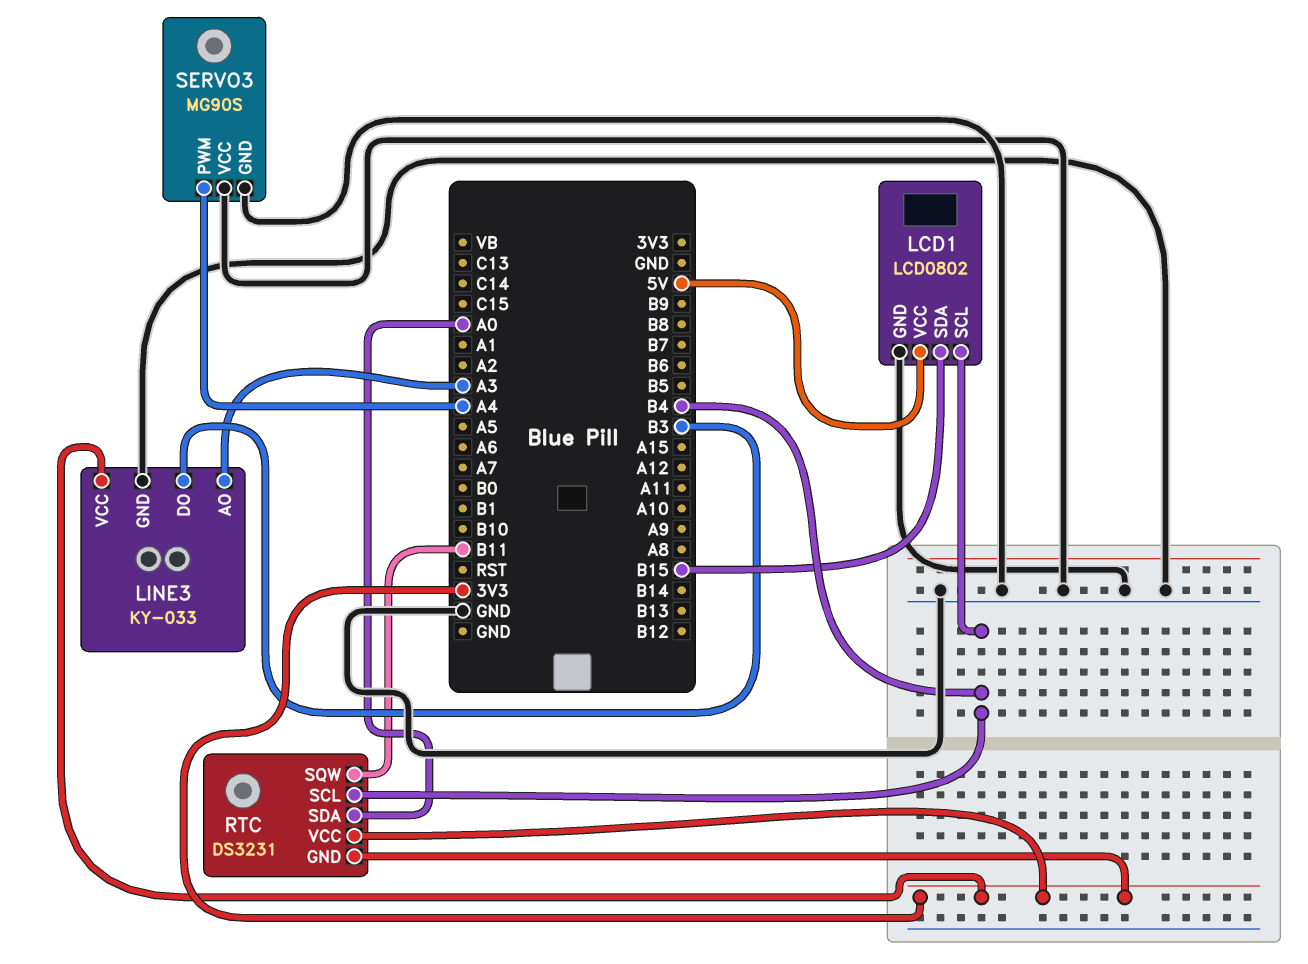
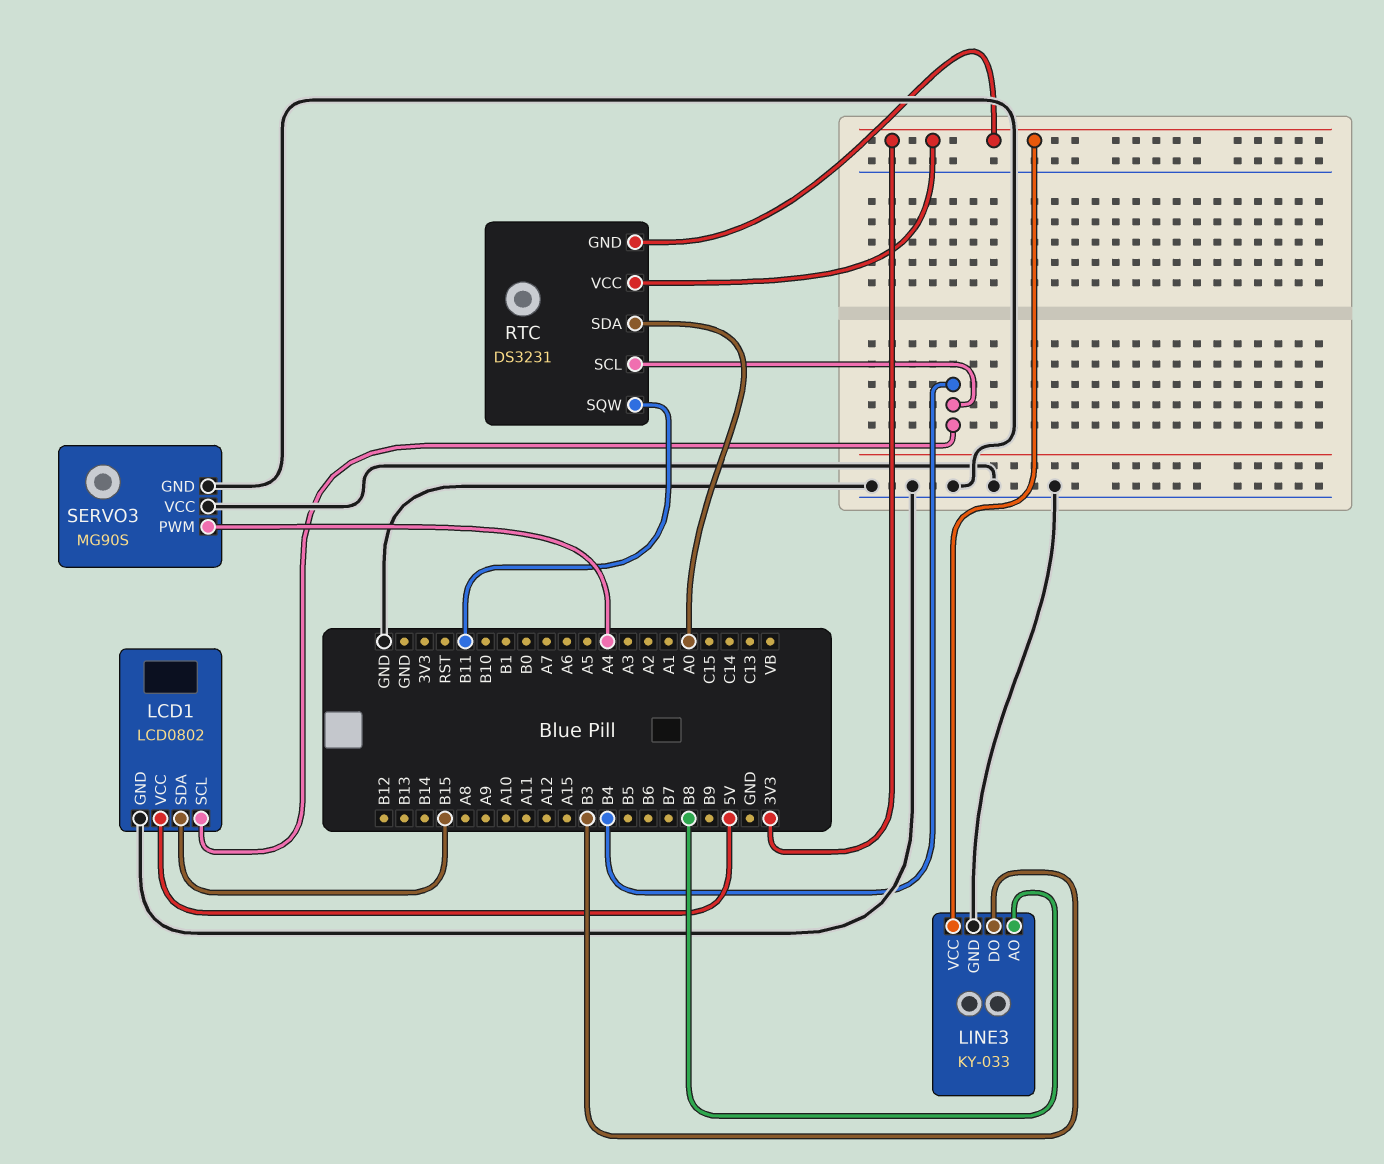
LINE3 pin AO: A3 -> B8

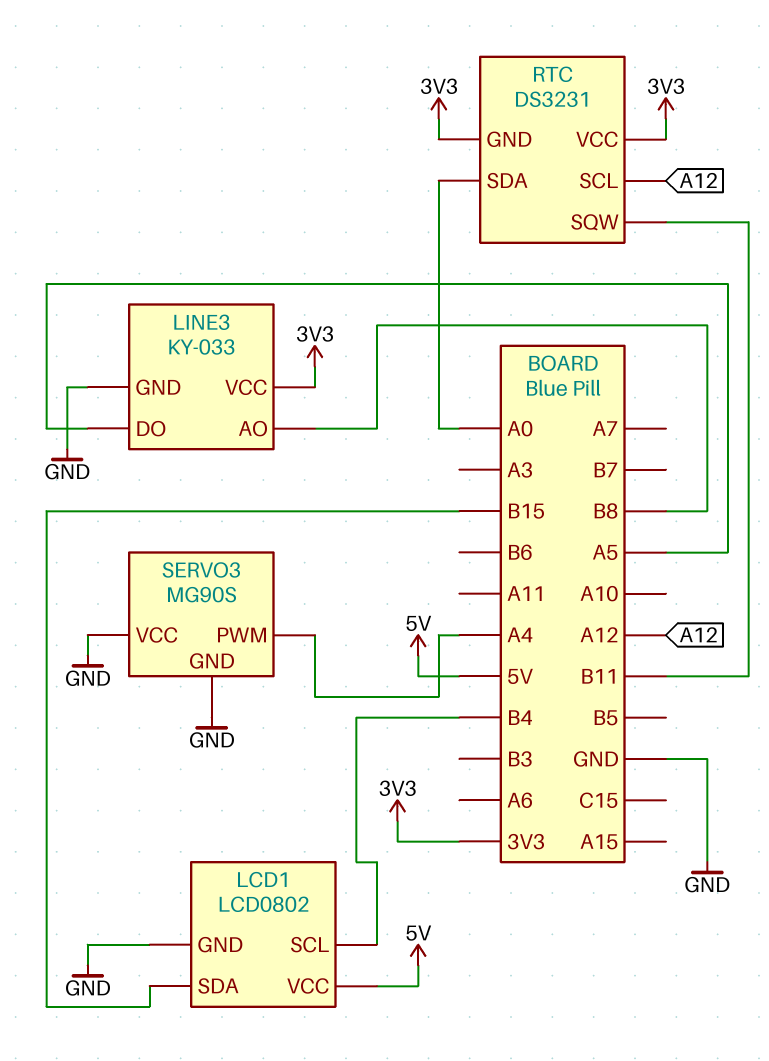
LINE3 pin DO: B3 -> A5
RTC pin SCL: B4 -> A12

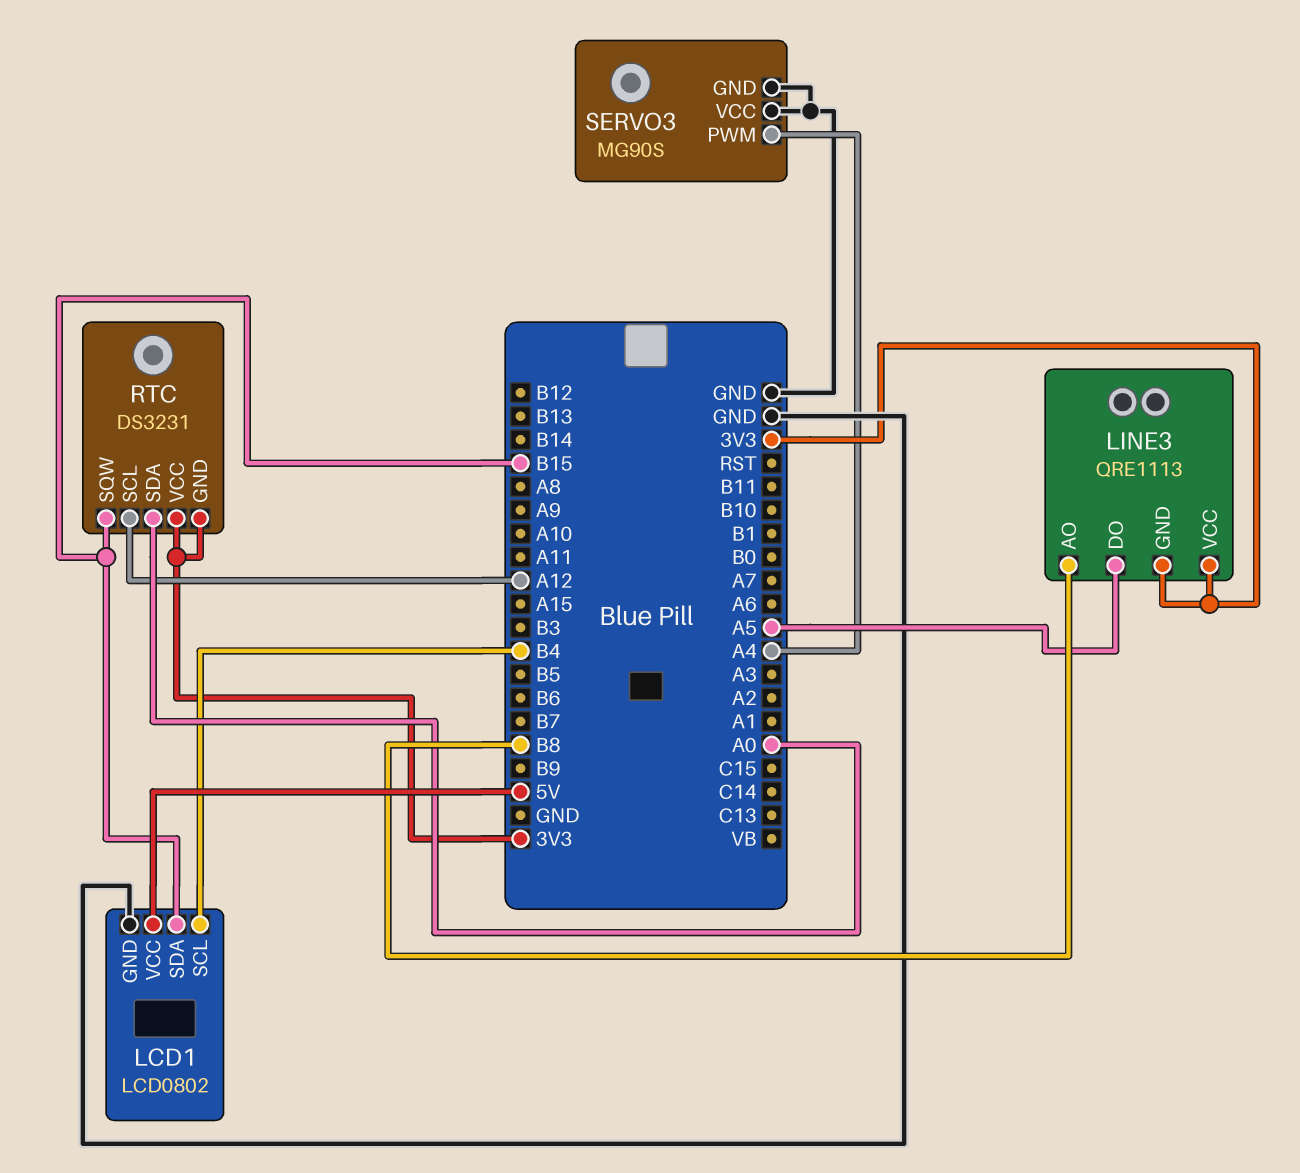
LINE3: KY-033 -> QRE1113
LINE3 pin GND: GND -> 3V3
RTC pin SQW: B11 -> B15

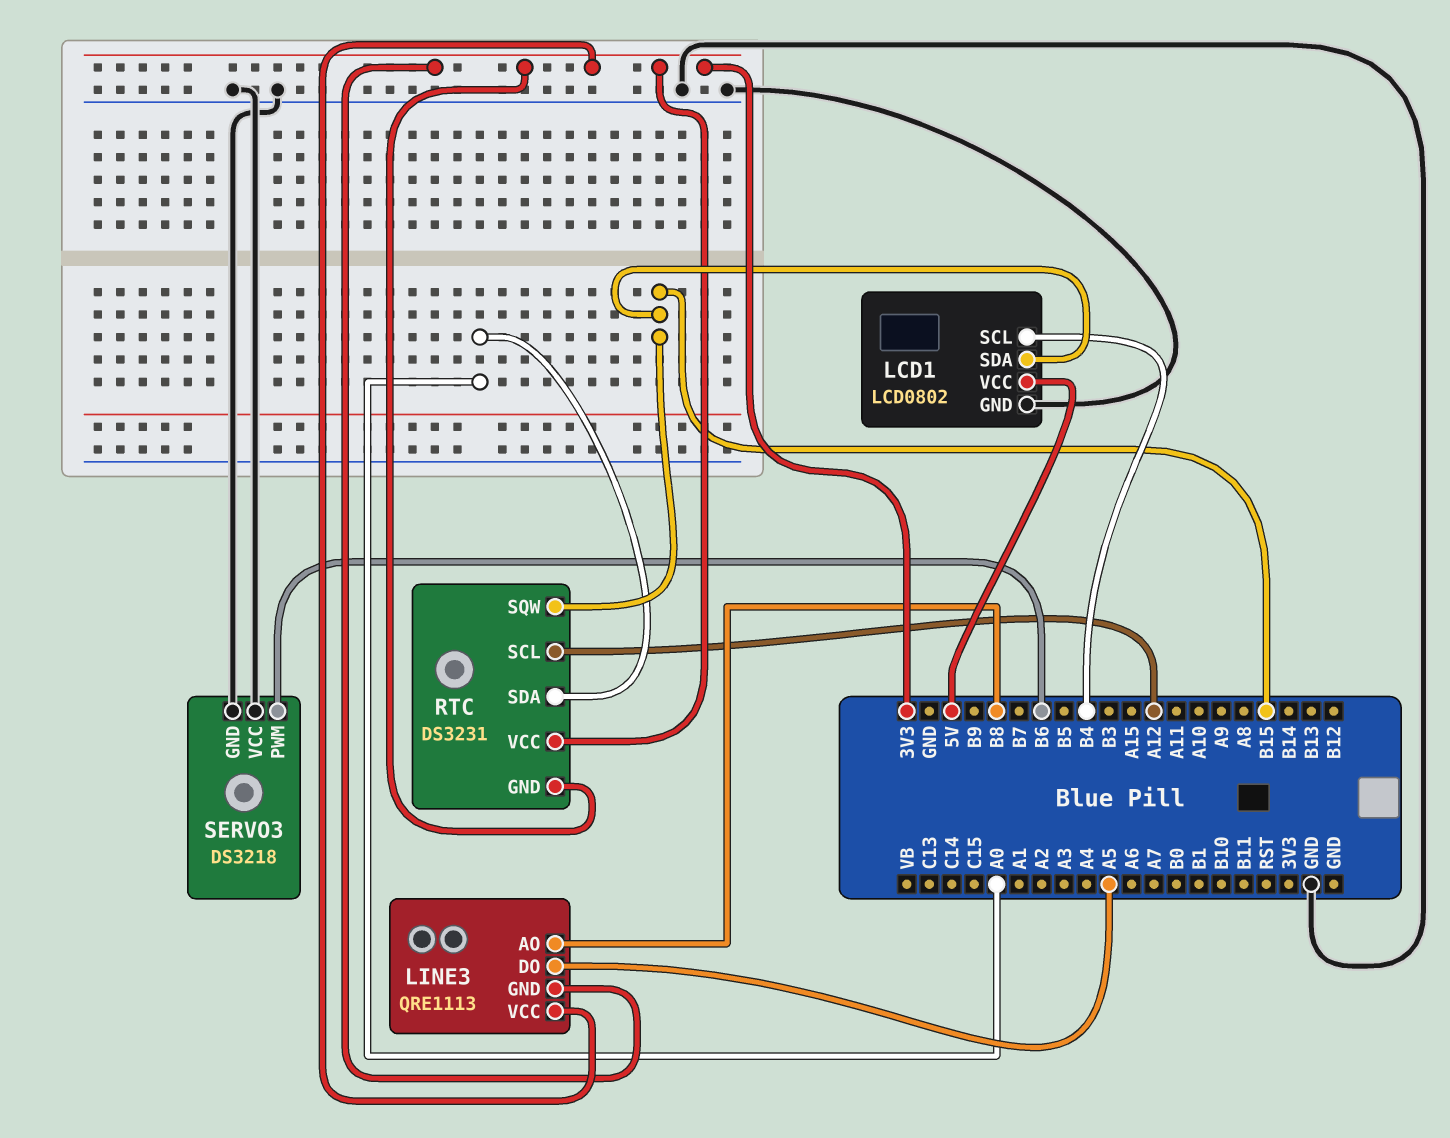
SERVO3: MG90S -> DS3218
SERVO3 pin PWM: A4 -> B6

